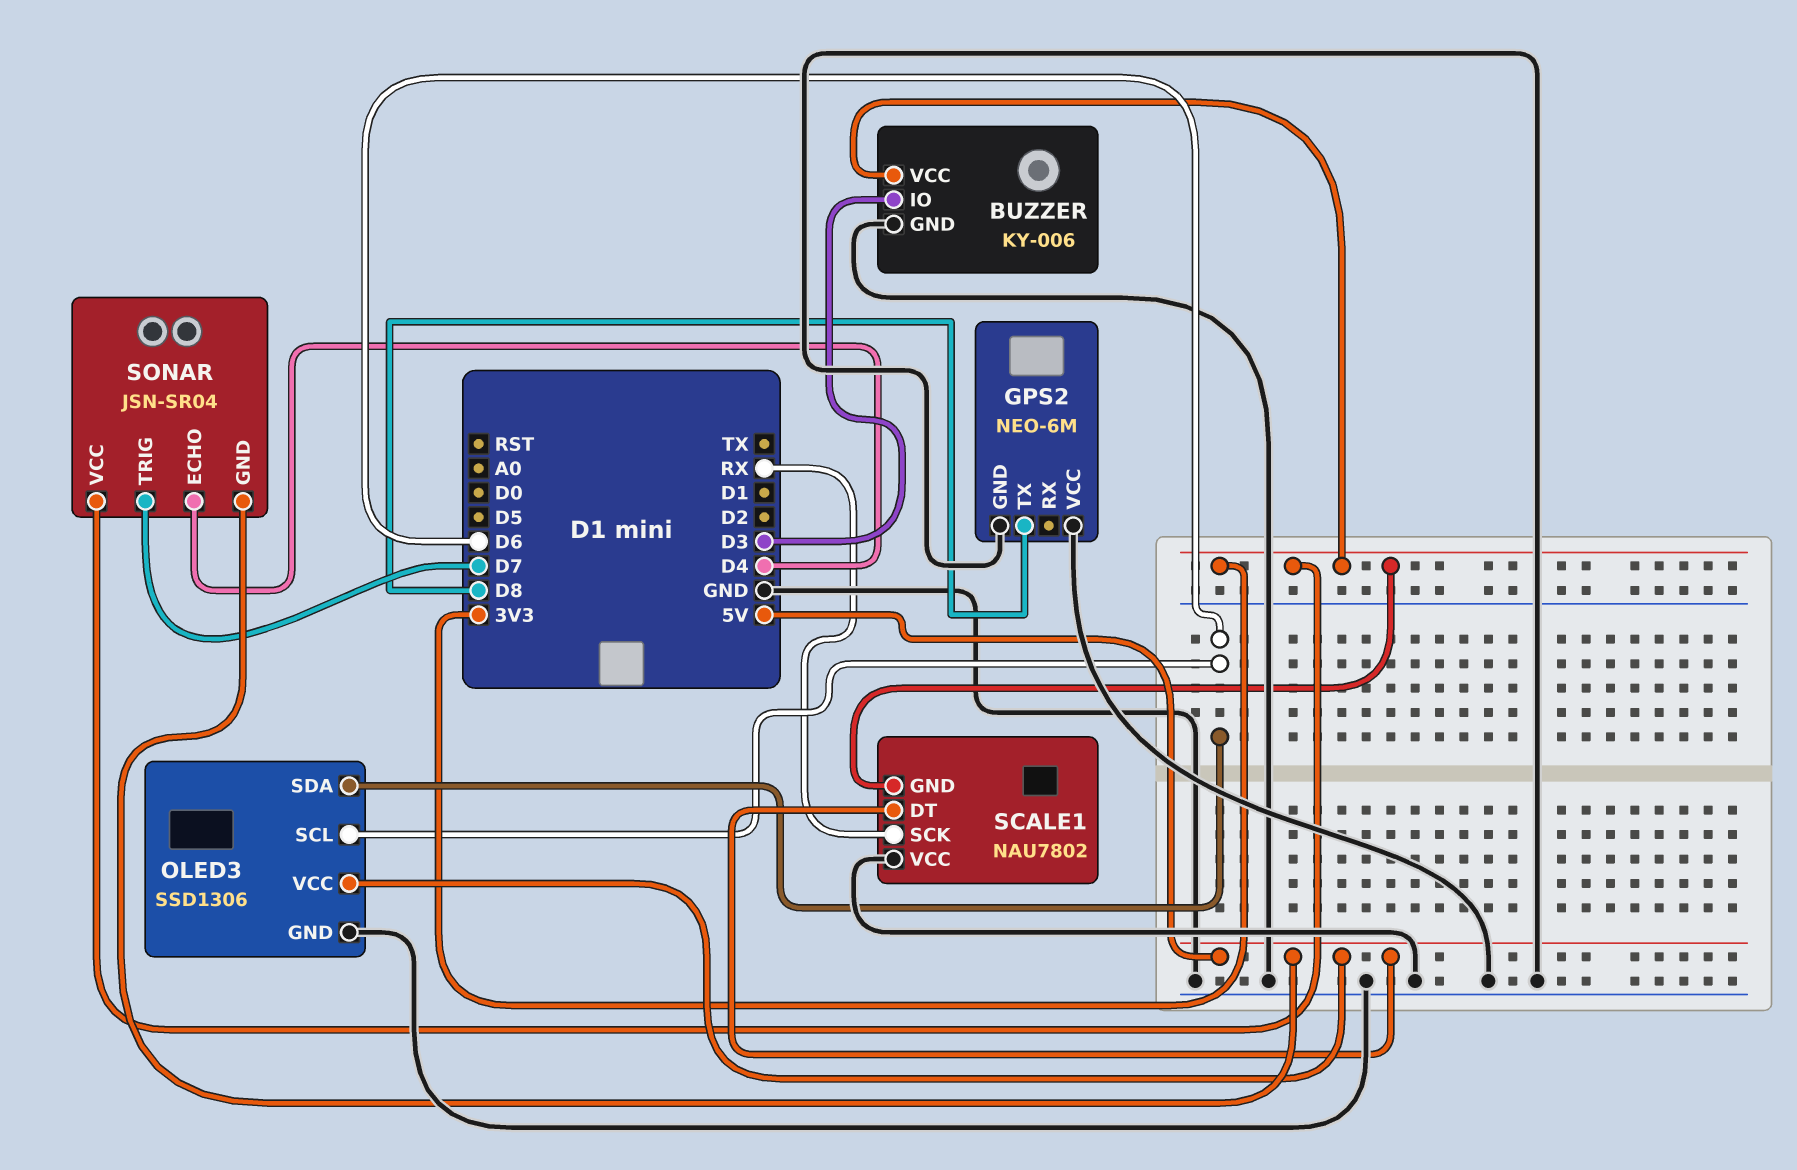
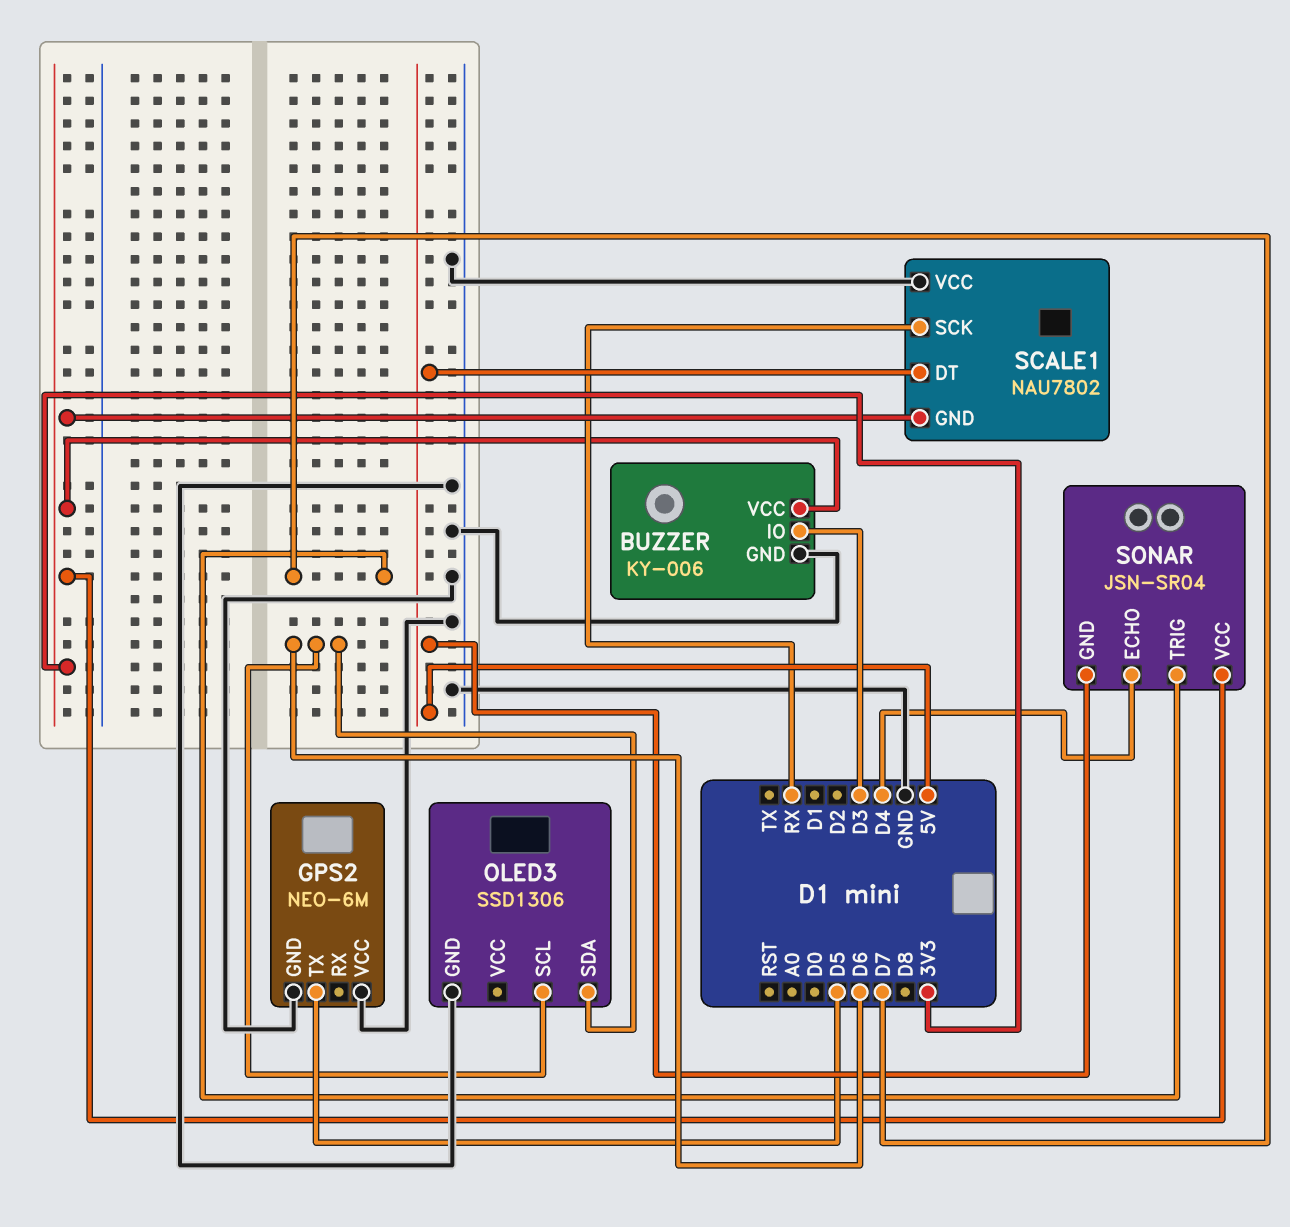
GPS2 pin TX: D8 -> D5
OLED3 pin VCC: 5V -> none

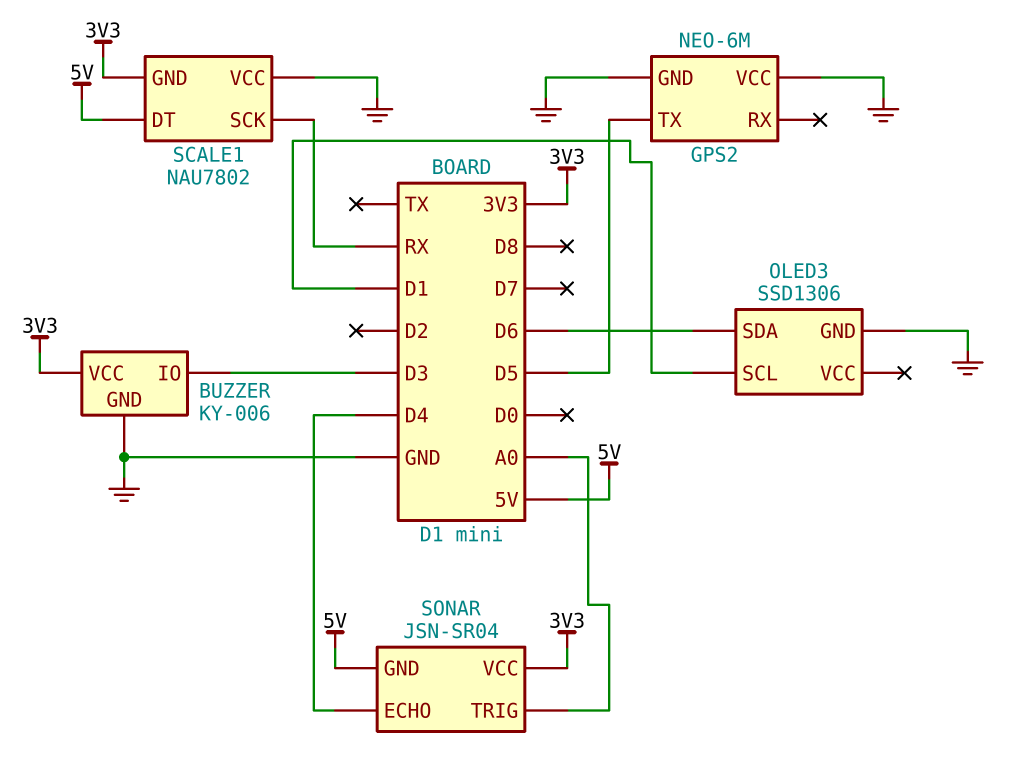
OLED3 pin SCL: D6 -> D1
SONAR pin TRIG: D7 -> A0

